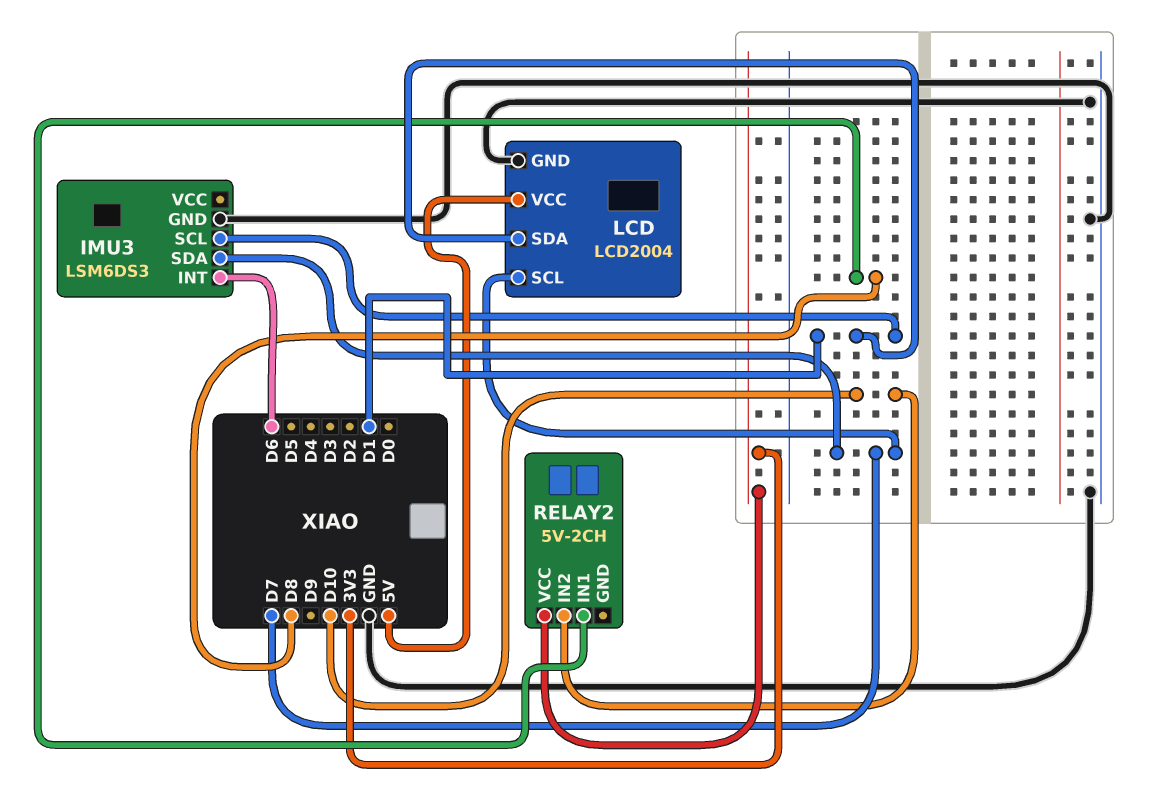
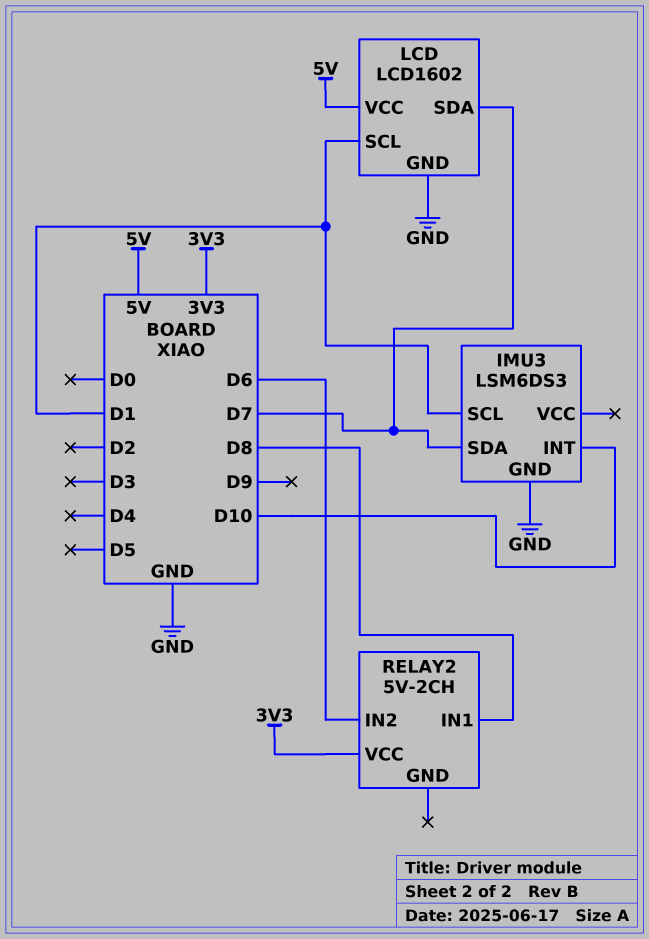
IMU3 pin INT: D6 -> D10
LCD: LCD2004 -> LCD1602
LCD pin SCL: D7 -> D1
LCD pin SDA: D1 -> D7
RELAY2 pin IN2: D10 -> D6

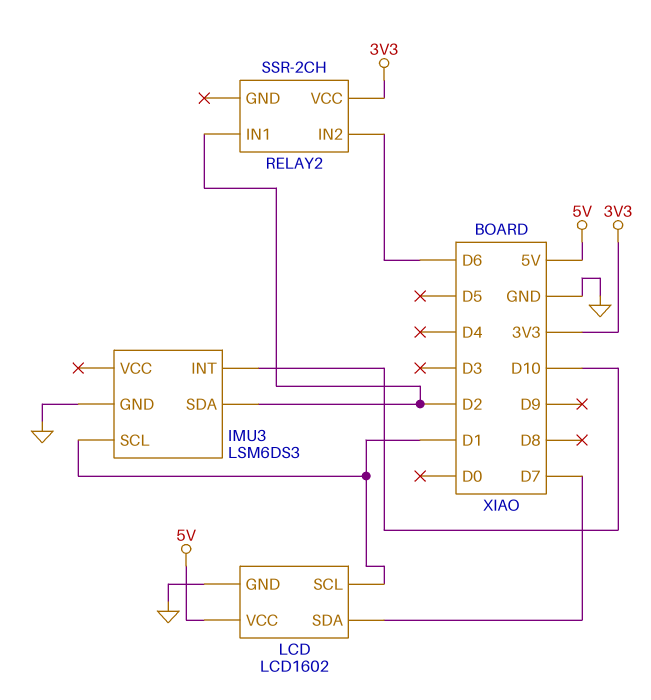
IMU3 pin SDA: D7 -> D2
RELAY2: 5V-2CH -> SSR-2CH
RELAY2 pin IN1: D8 -> D2

